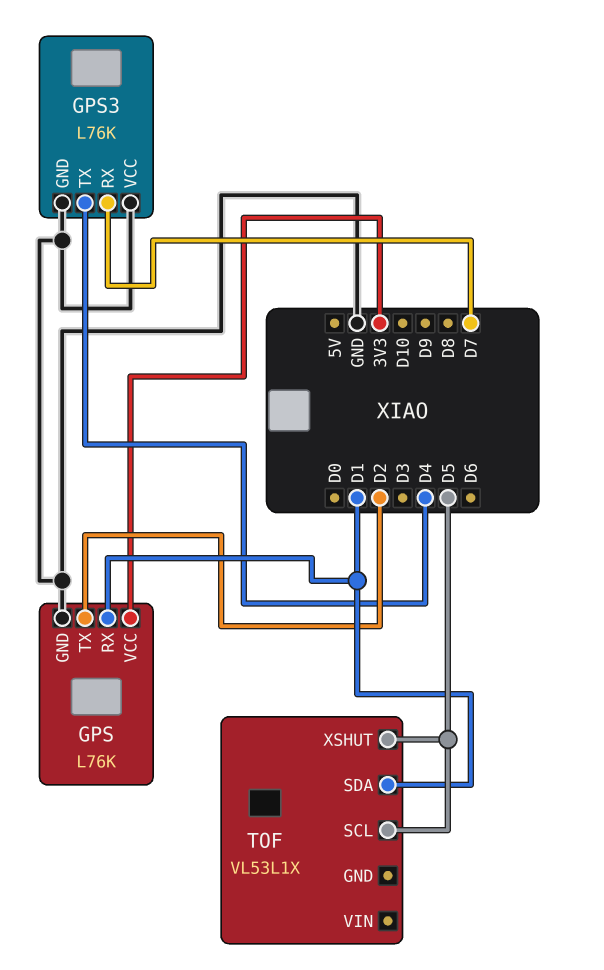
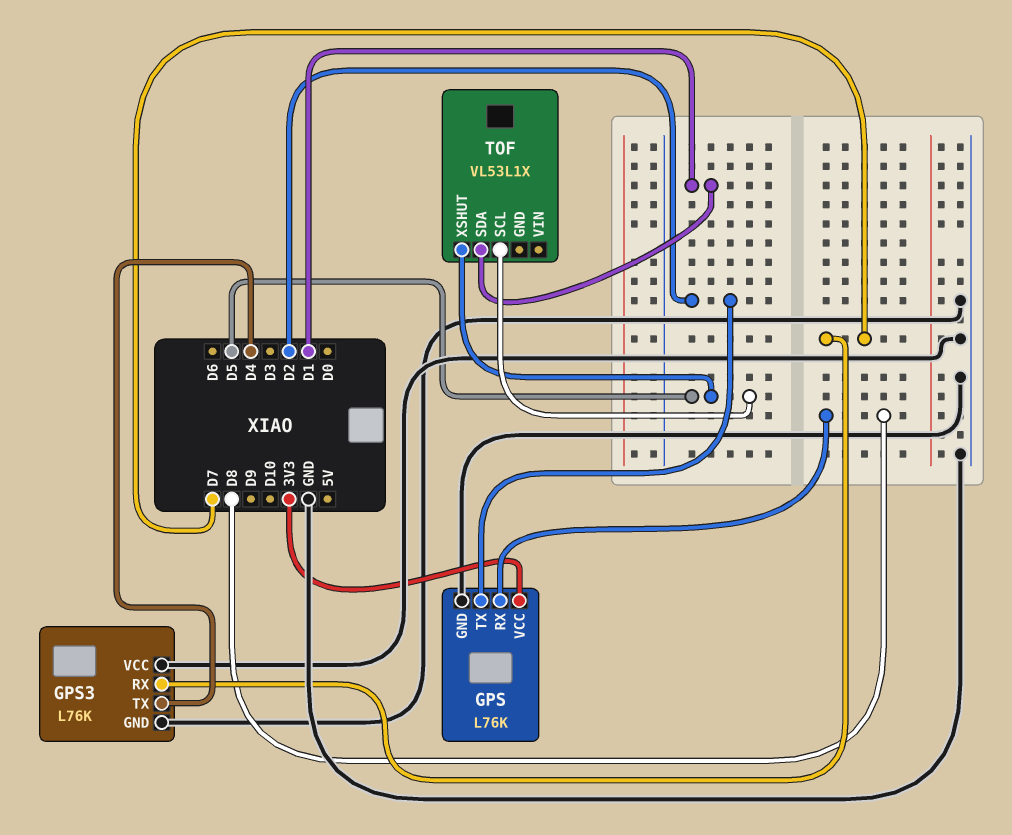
GPS pin RX: D1 -> D8

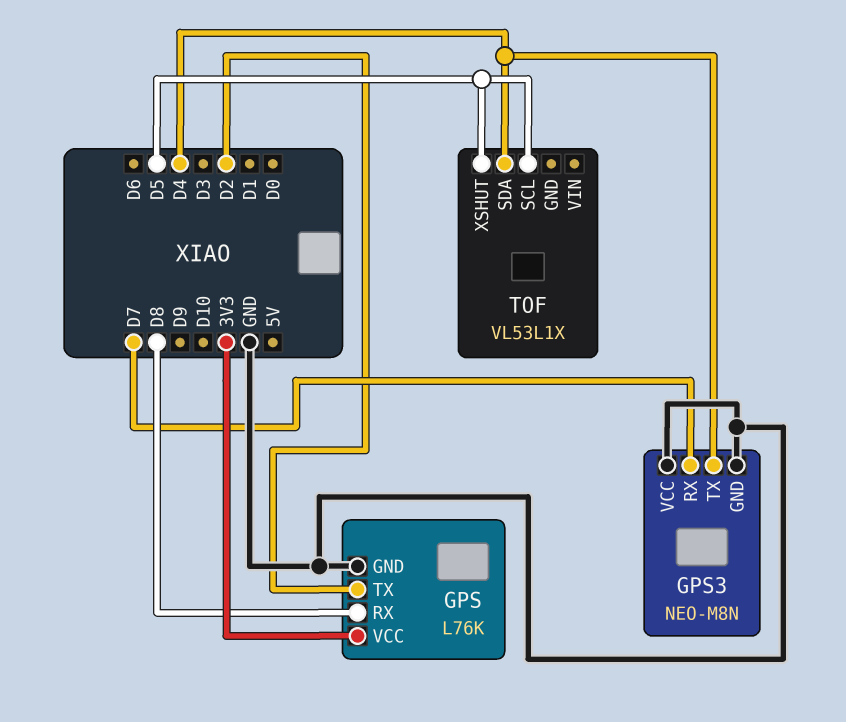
GPS3: L76K -> NEO-M8N
TOF pin SDA: D1 -> D4

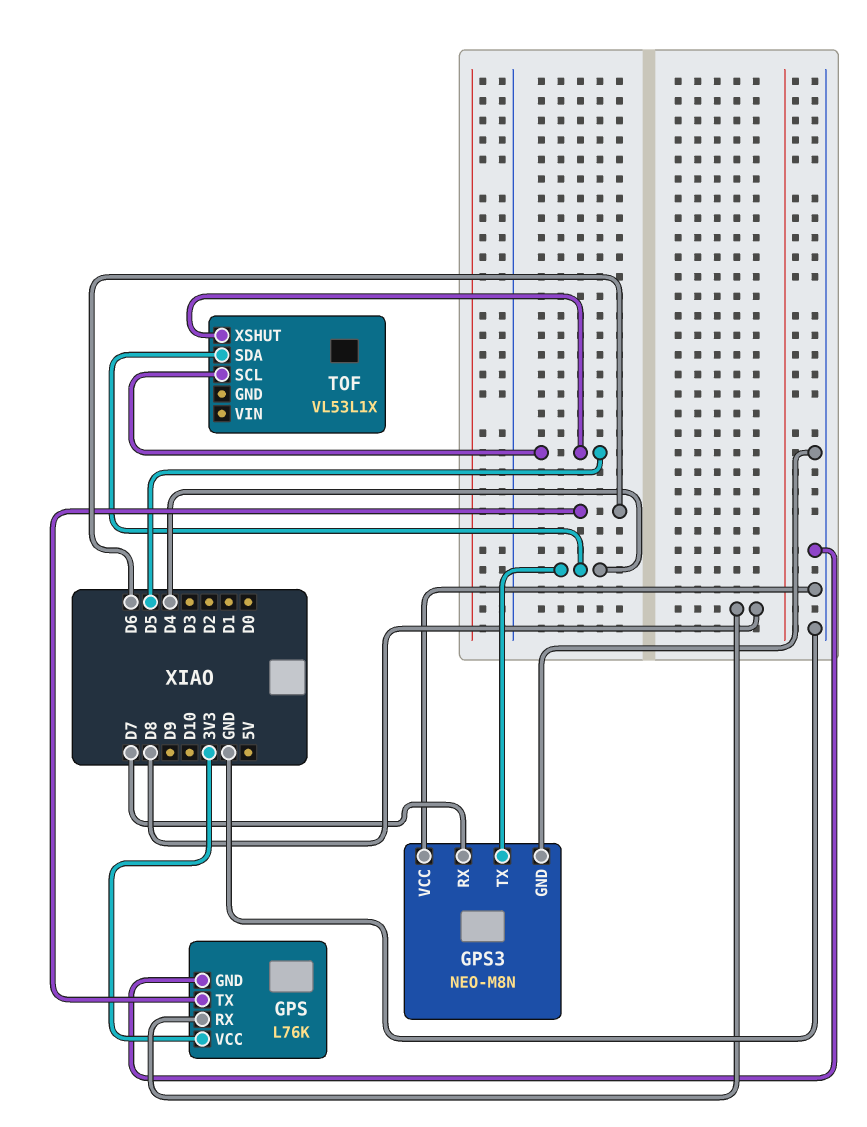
GPS pin TX: D2 -> D6

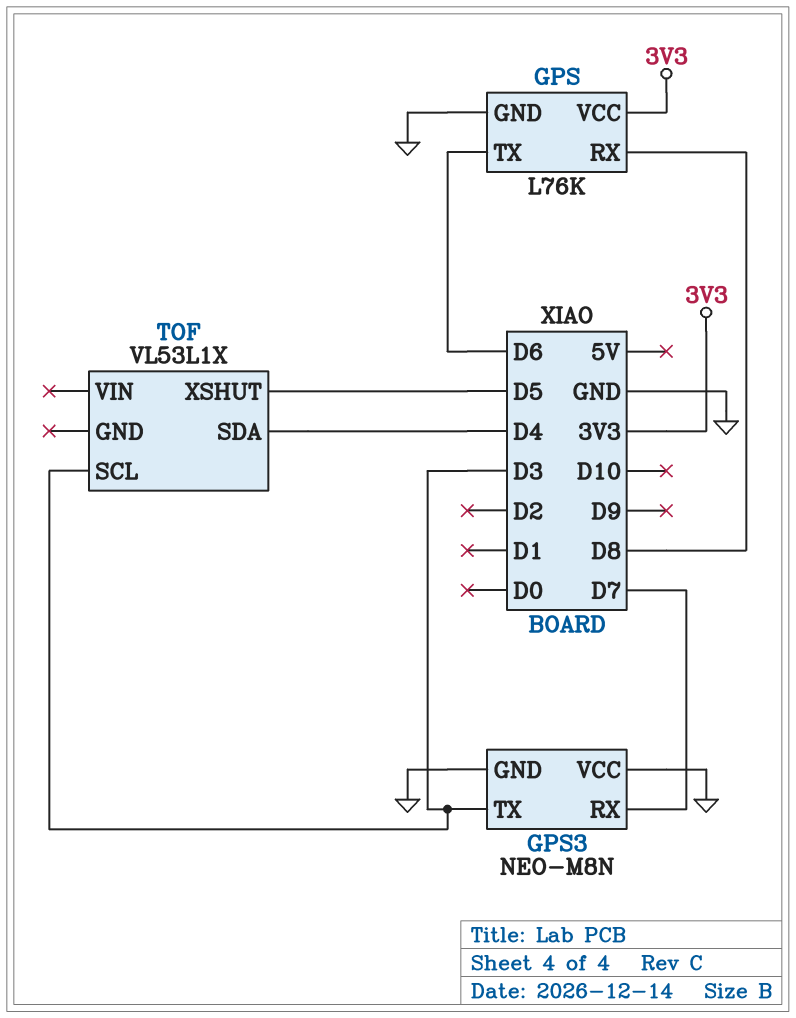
GPS3 pin TX: D4 -> D3
TOF pin SCL: D5 -> D3

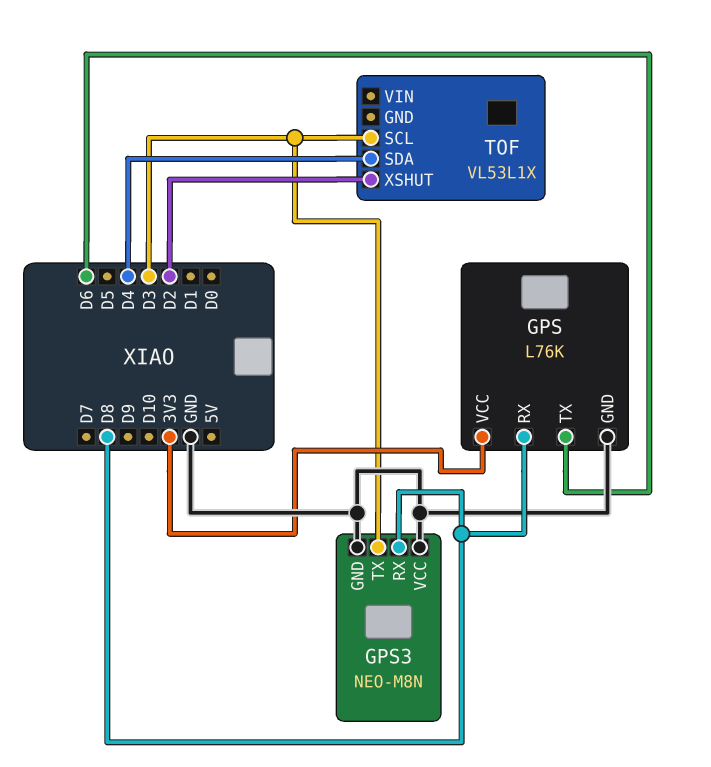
GPS3 pin RX: D7 -> D8
TOF pin XSHUT: D5 -> D2

